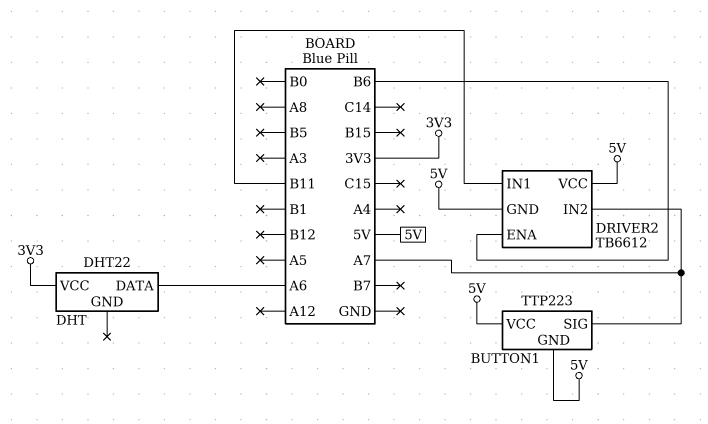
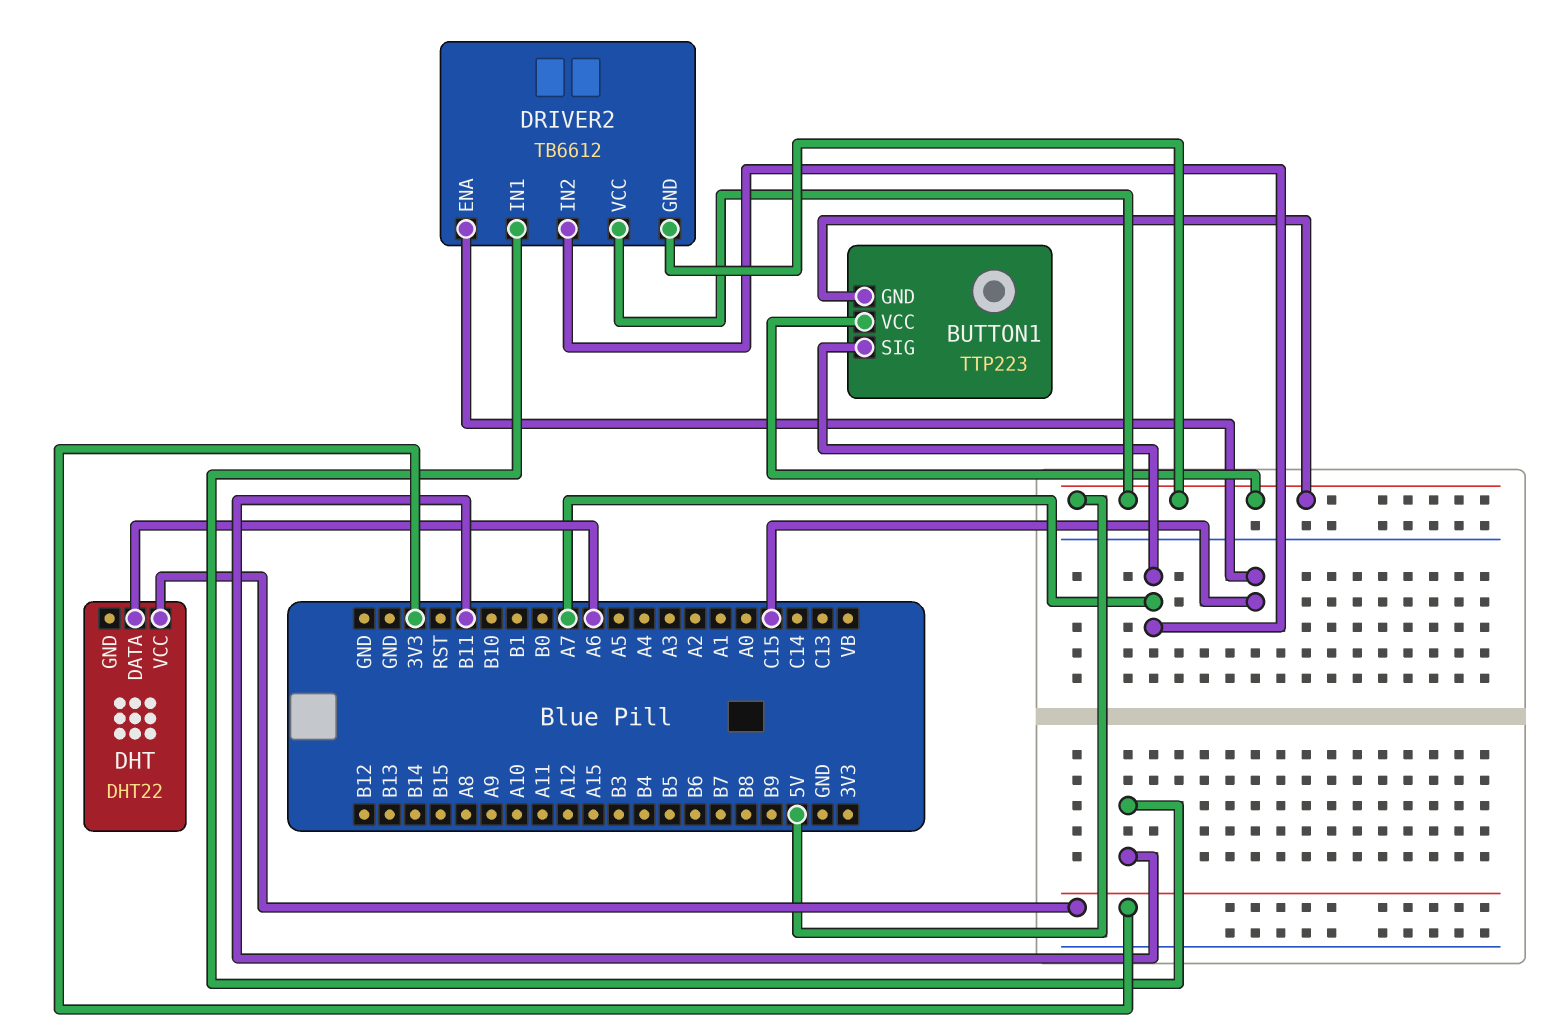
DRIVER2 pin ENA: B6 -> C15

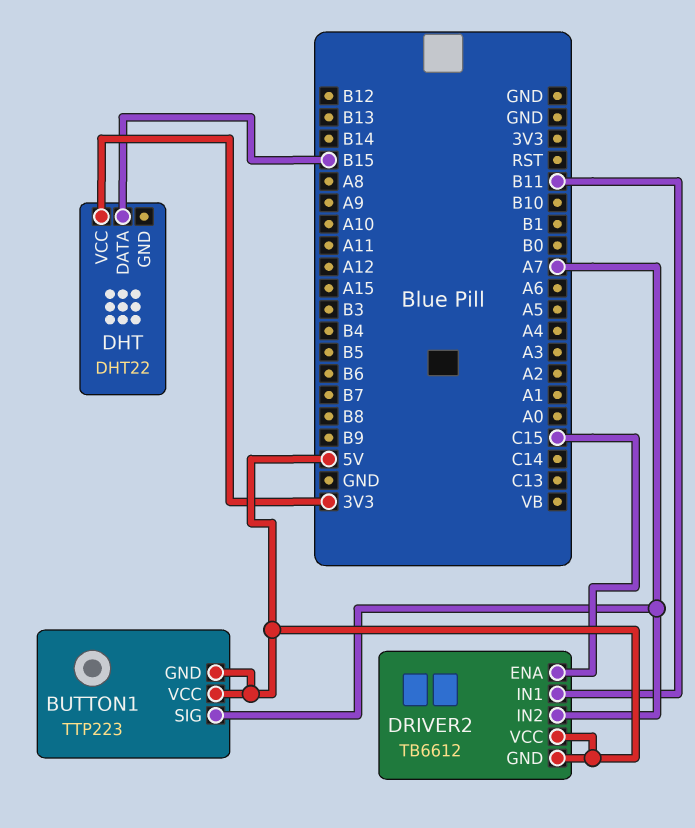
DHT pin DATA: A6 -> B15

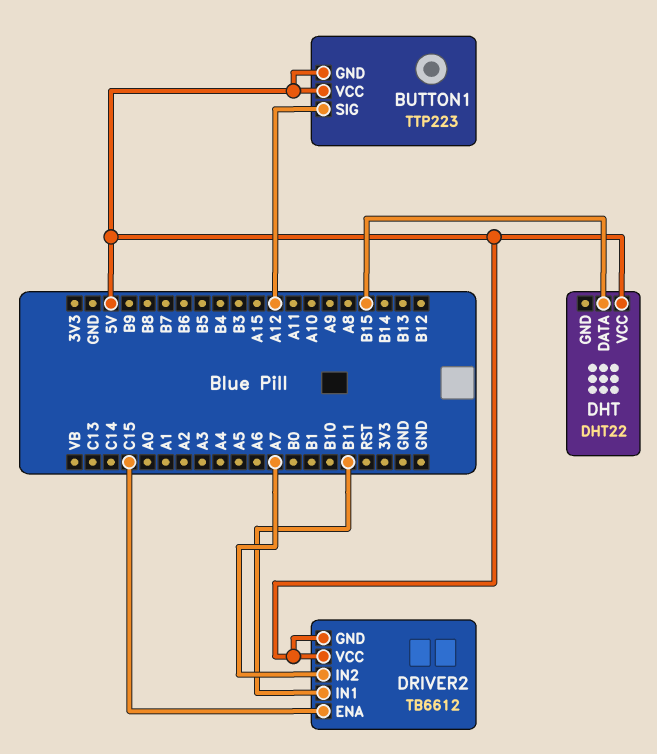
BUTTON1 pin SIG: A7 -> A12
DHT pin VCC: 3V3 -> 5V

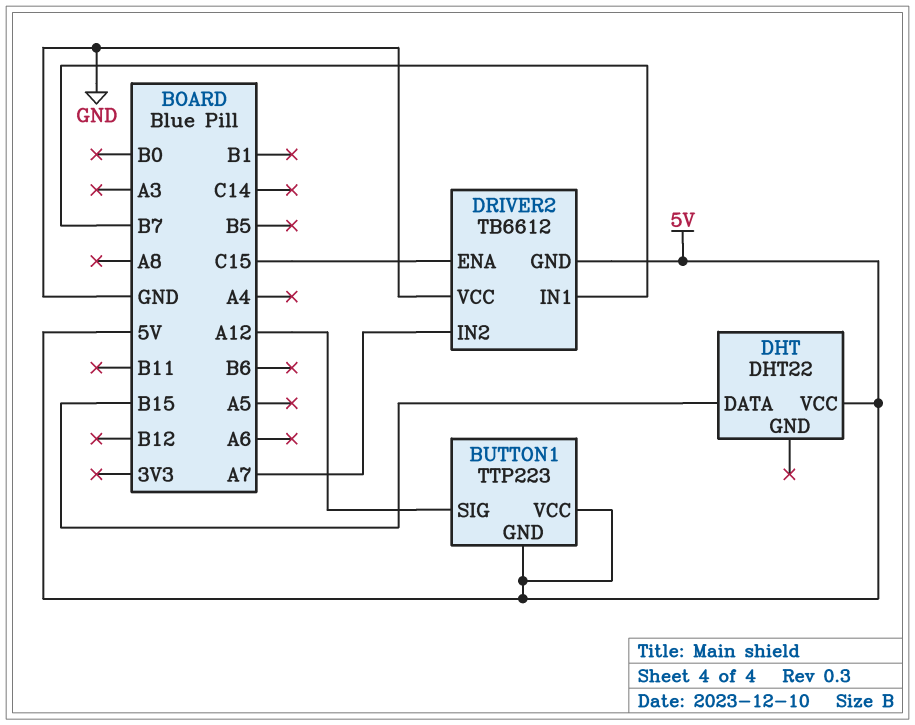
DRIVER2 pin IN1: B11 -> B7
DRIVER2 pin VCC: 5V -> GND

